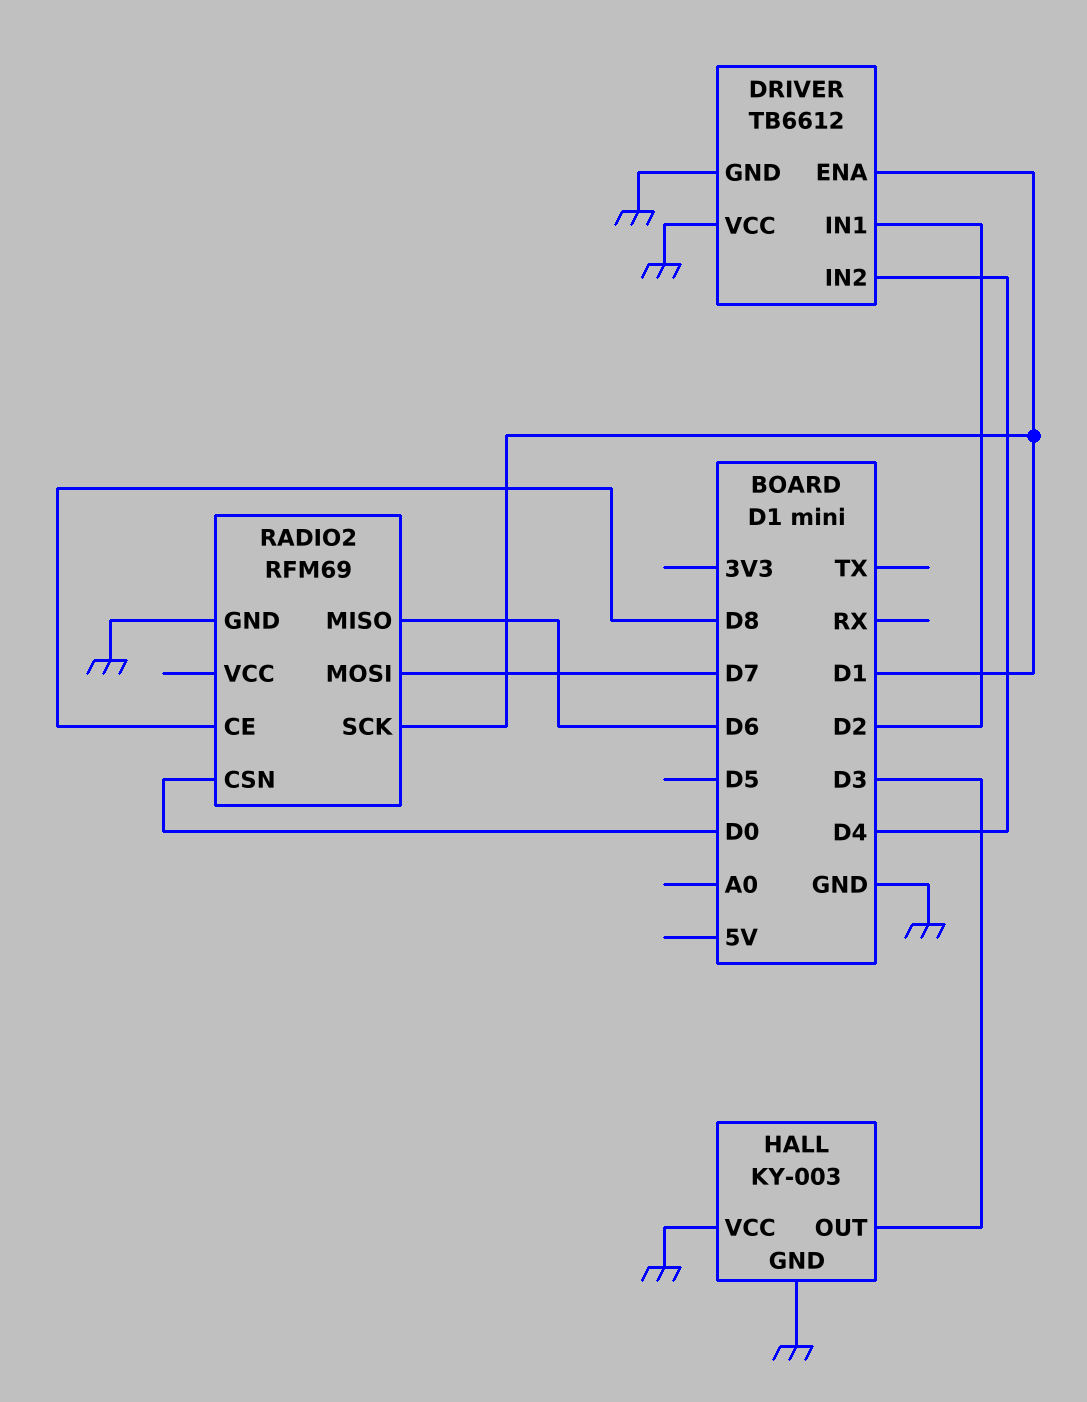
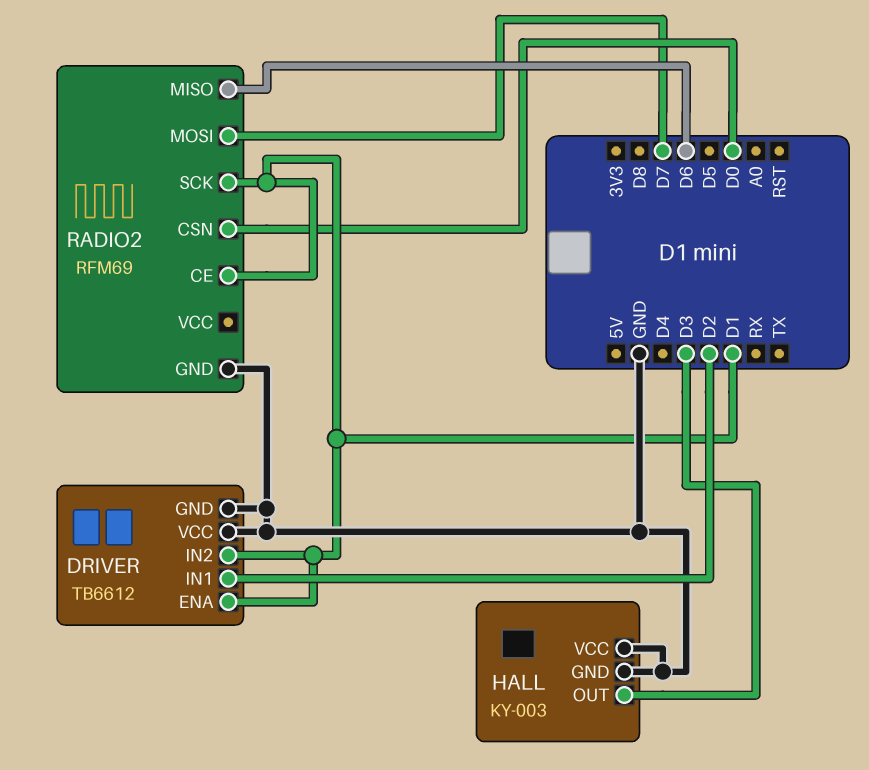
DRIVER pin IN2: D4 -> D1
RADIO2 pin CE: D8 -> D1

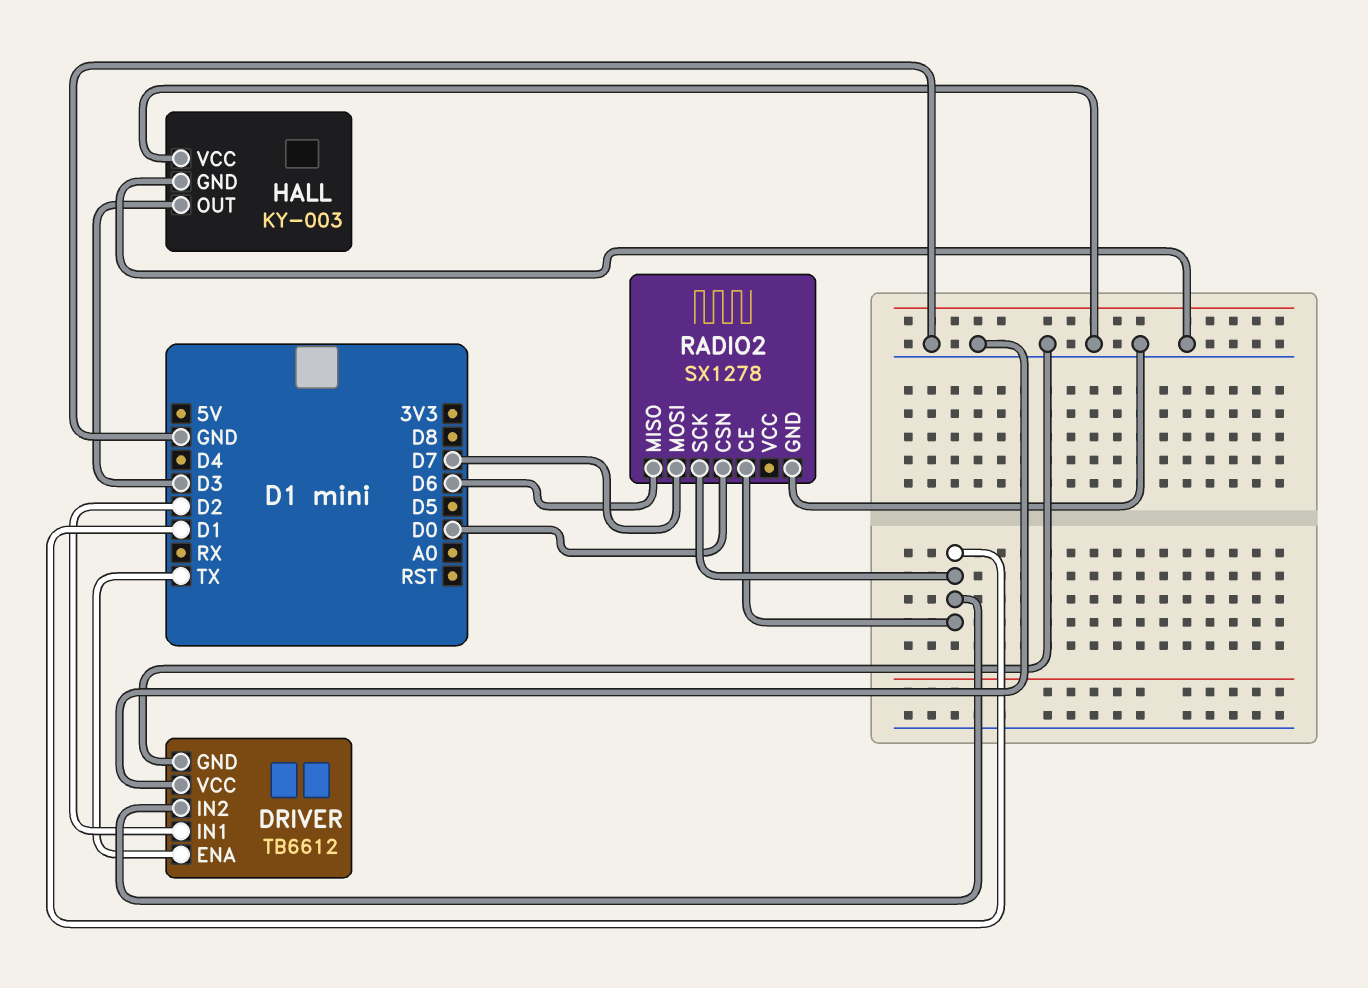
DRIVER pin ENA: D1 -> TX
RADIO2: RFM69 -> SX1278

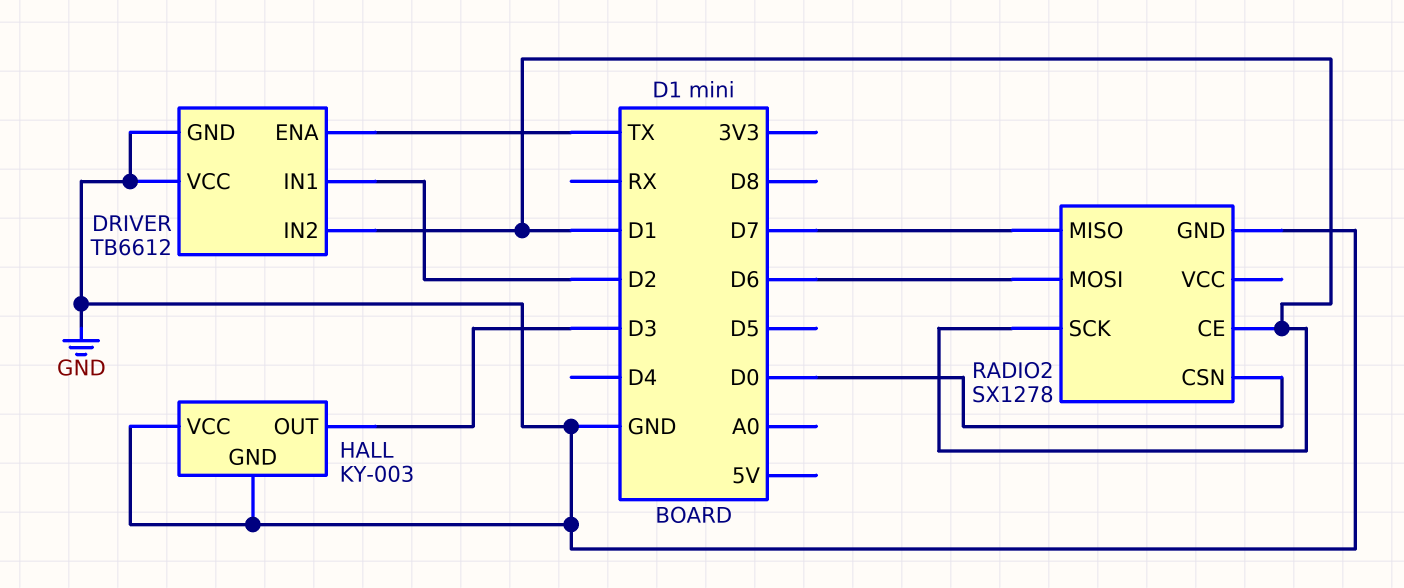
RADIO2 pin MISO: D6 -> D7
RADIO2 pin MOSI: D7 -> D6

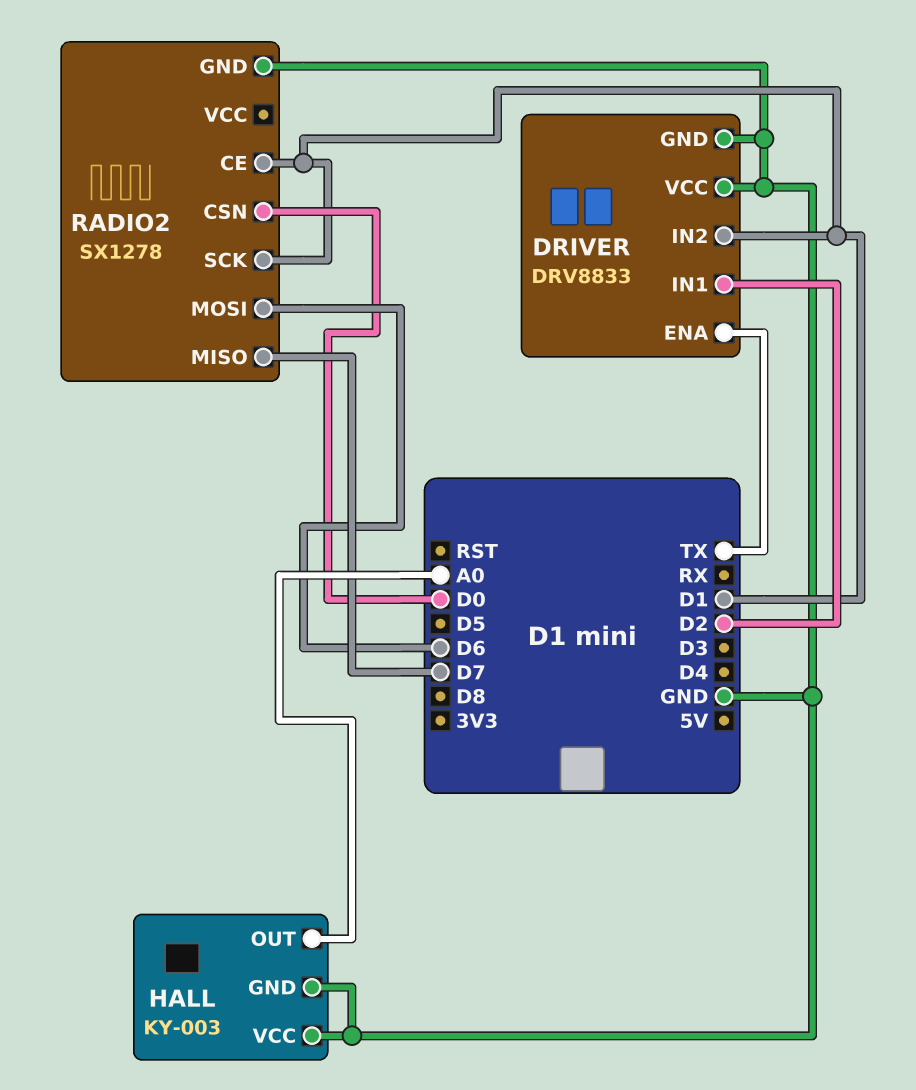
DRIVER: TB6612 -> DRV8833
HALL pin OUT: D3 -> A0

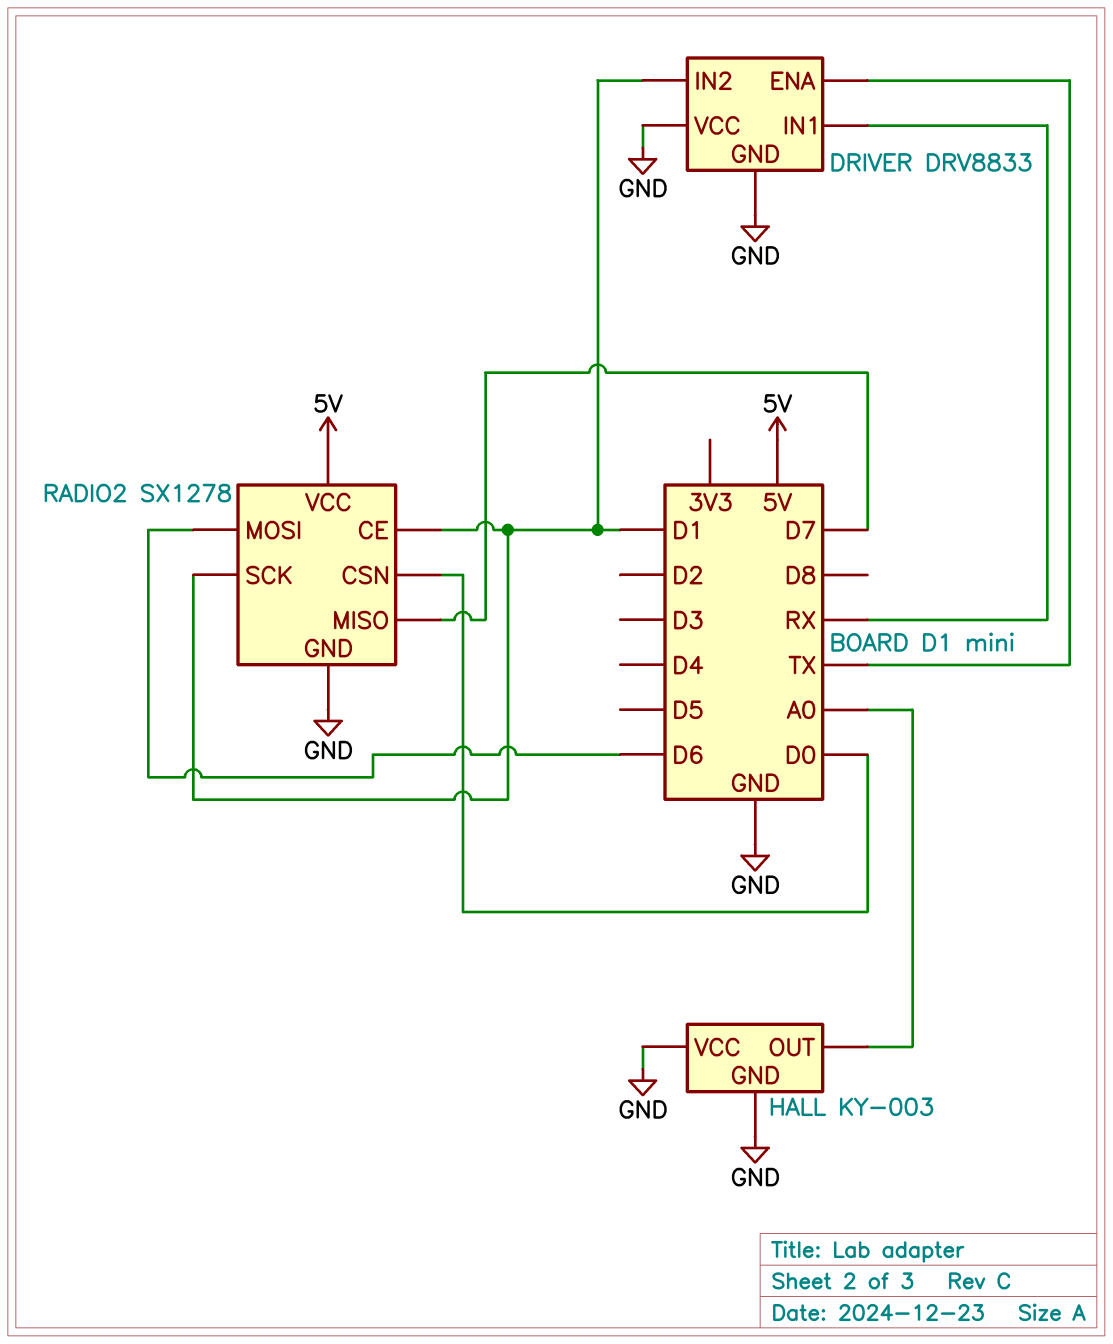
DRIVER pin IN1: D2 -> RX
RADIO2 pin VCC: none -> 5V

